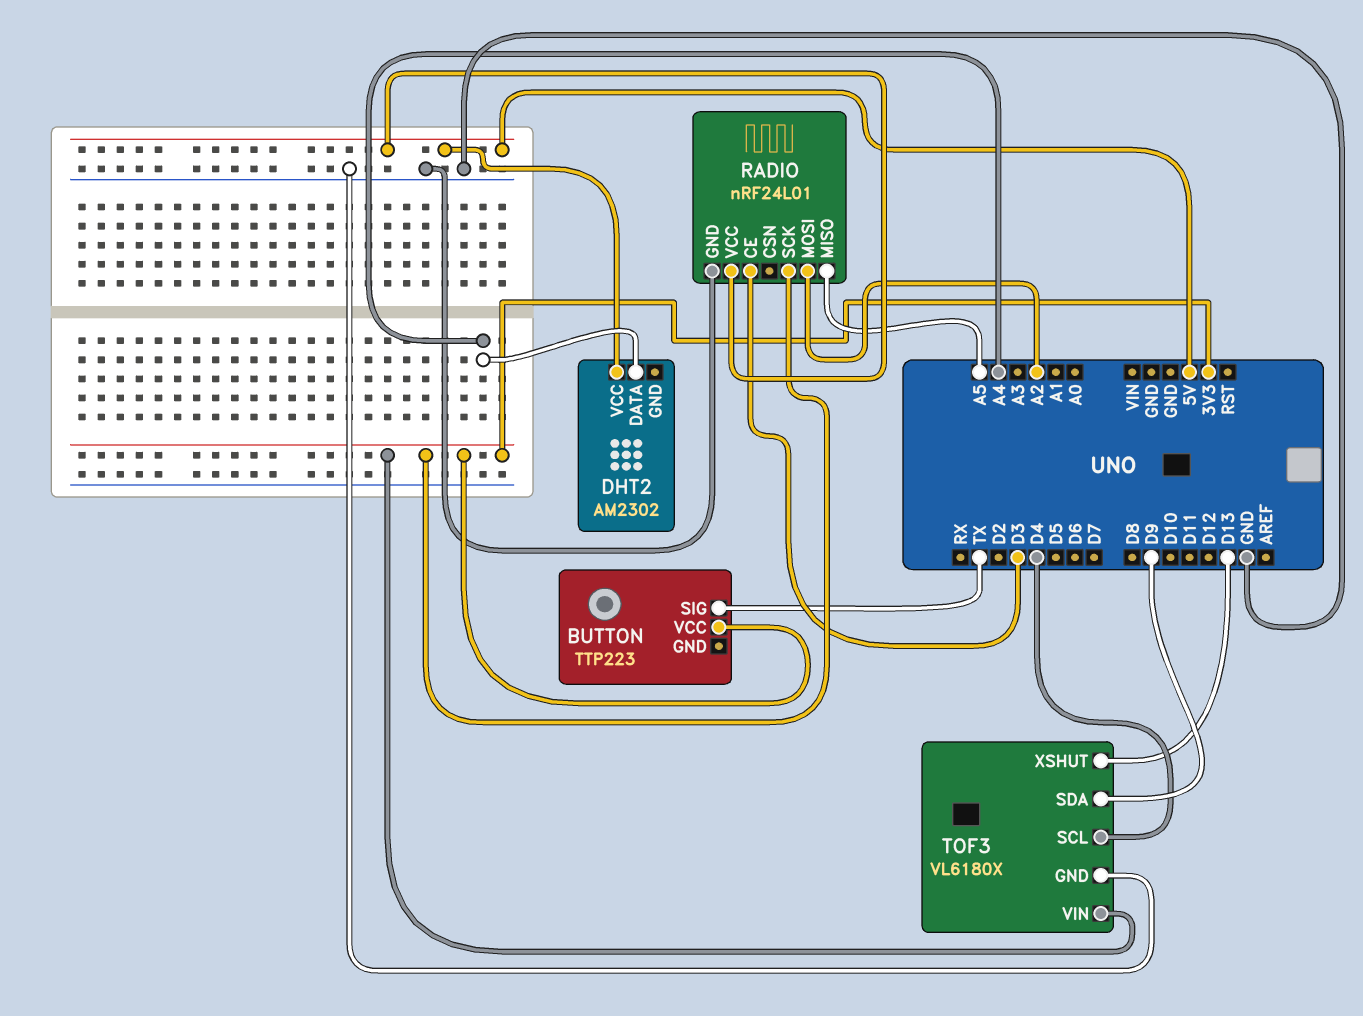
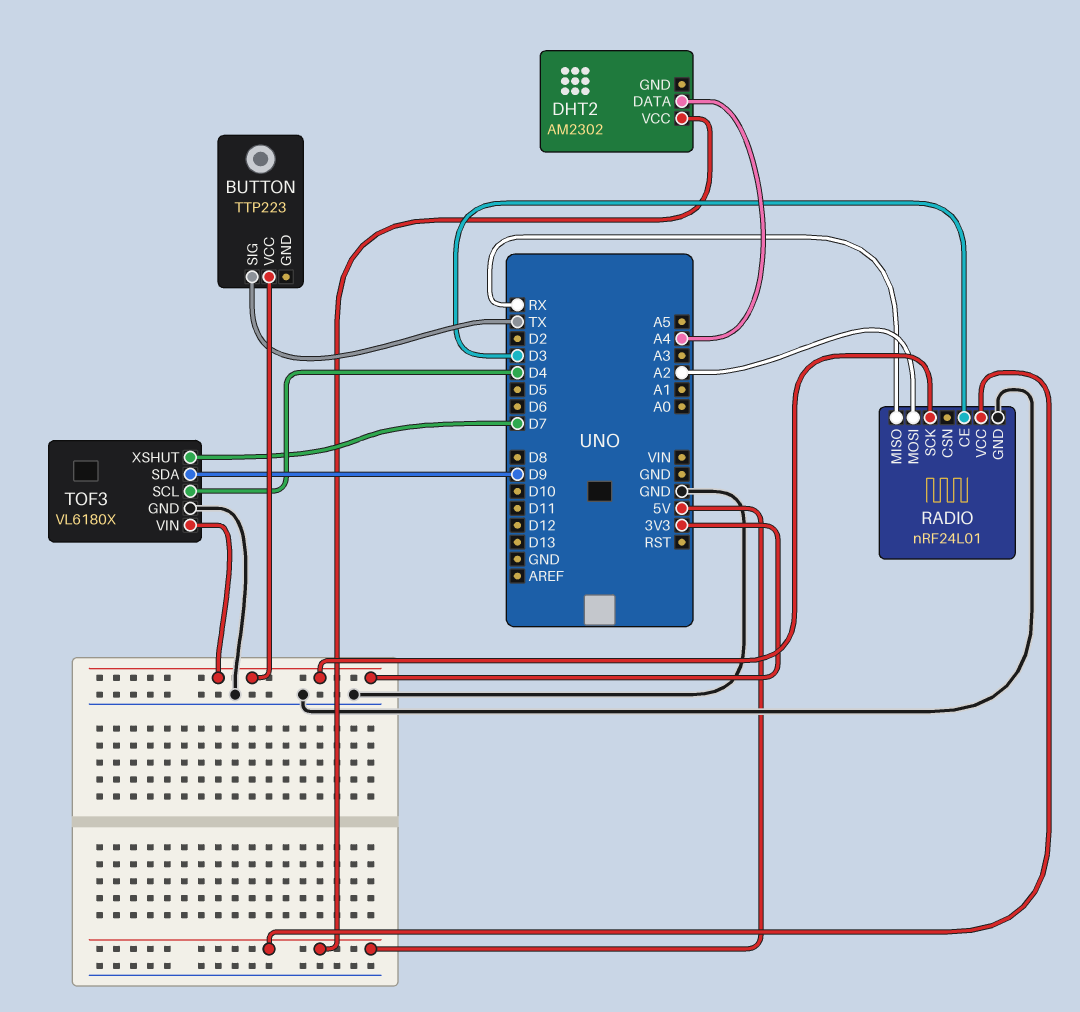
RADIO pin MISO: A5 -> RX
TOF3 pin XSHUT: D13 -> D7

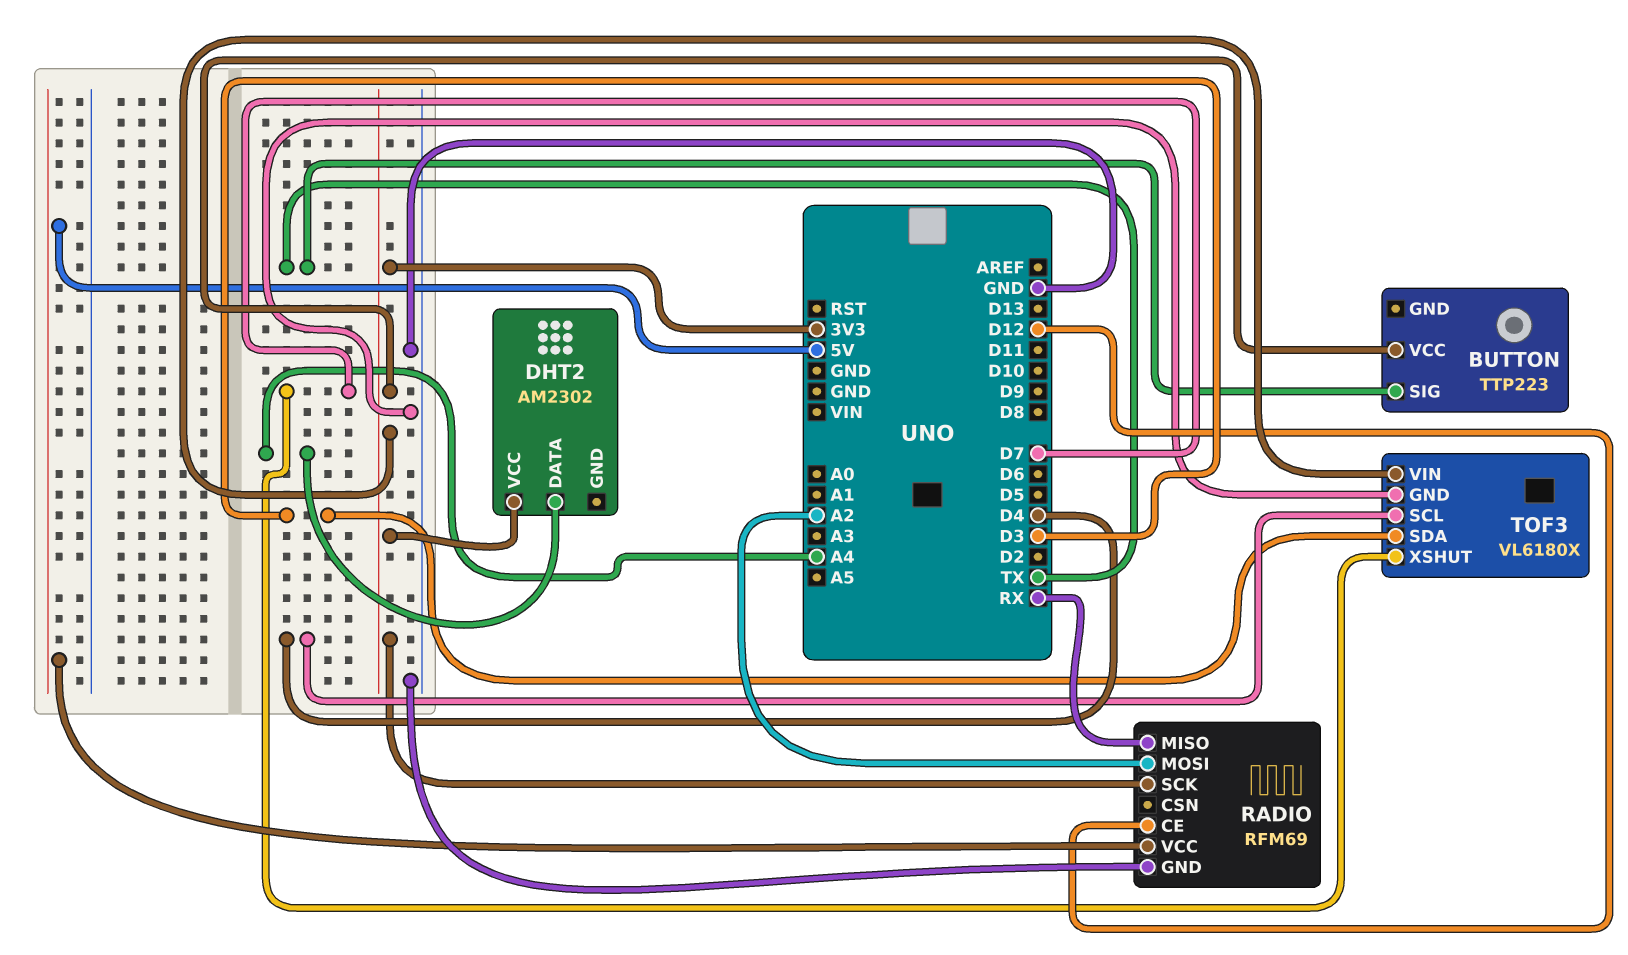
DHT2 pin VCC: 5V -> 3V3
RADIO: nRF24L01 -> RFM69
RADIO pin CE: D3 -> D12
TOF3 pin SDA: D9 -> D3

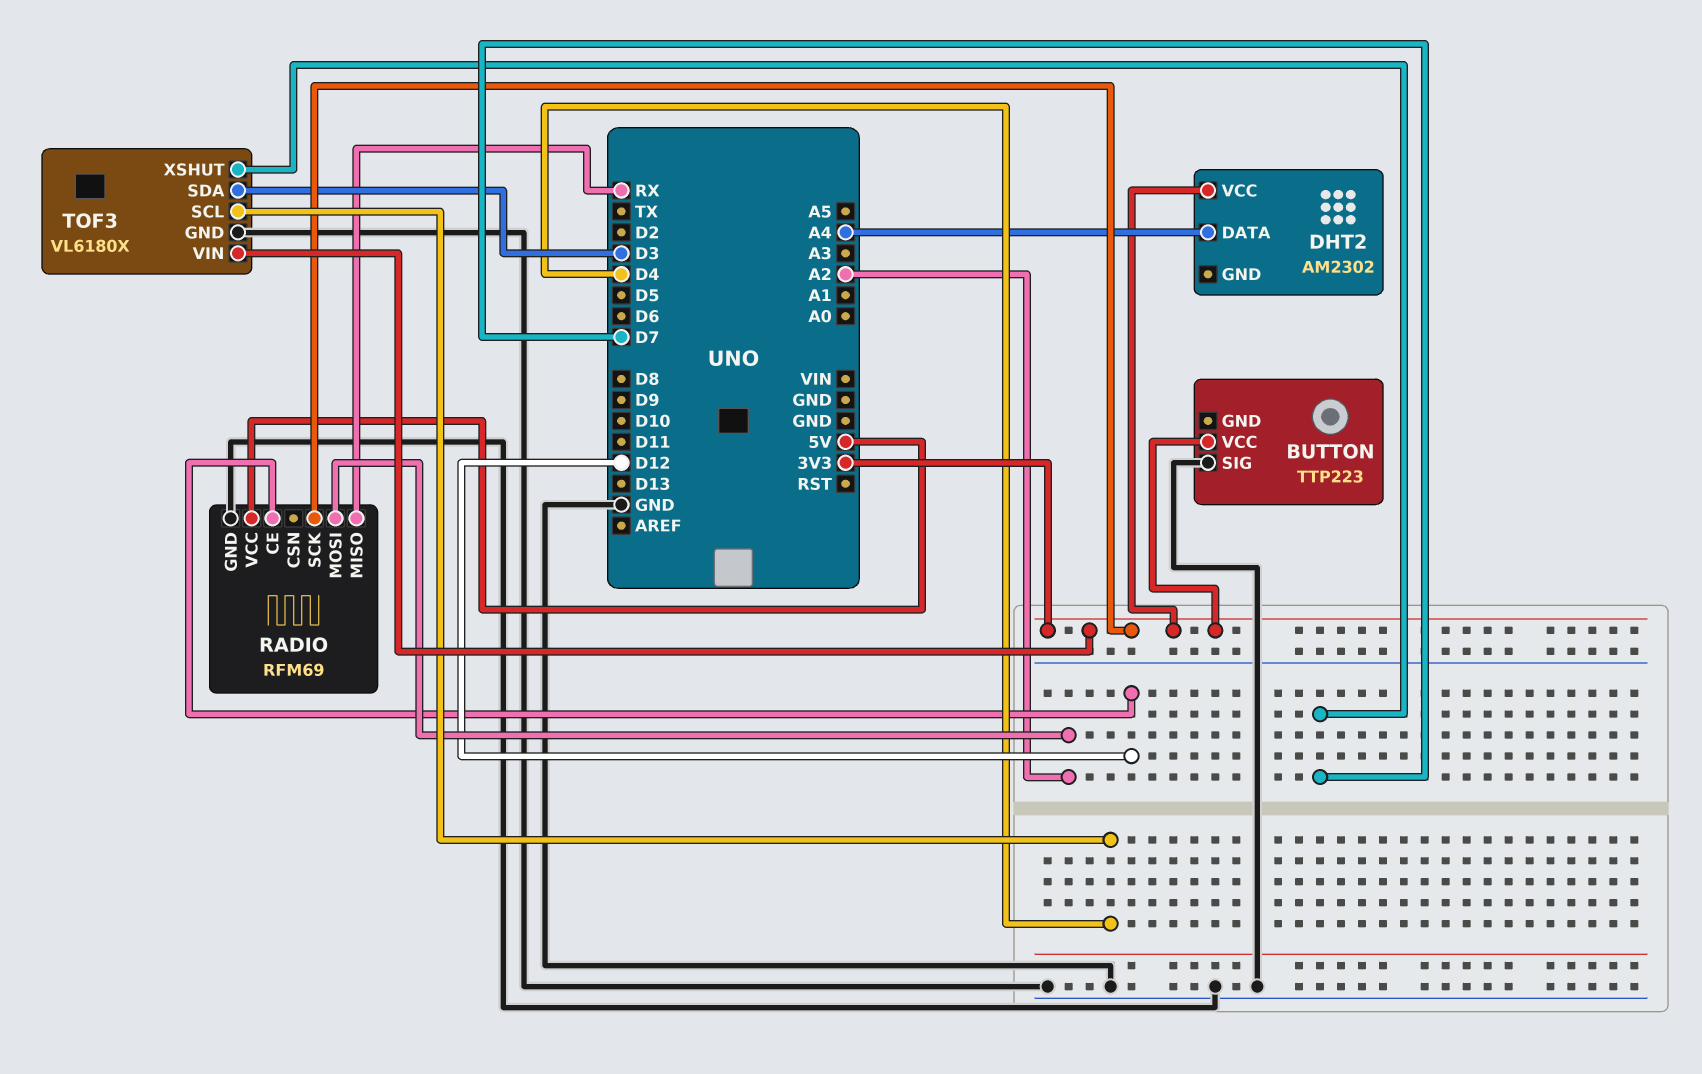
BUTTON pin SIG: TX -> GND

